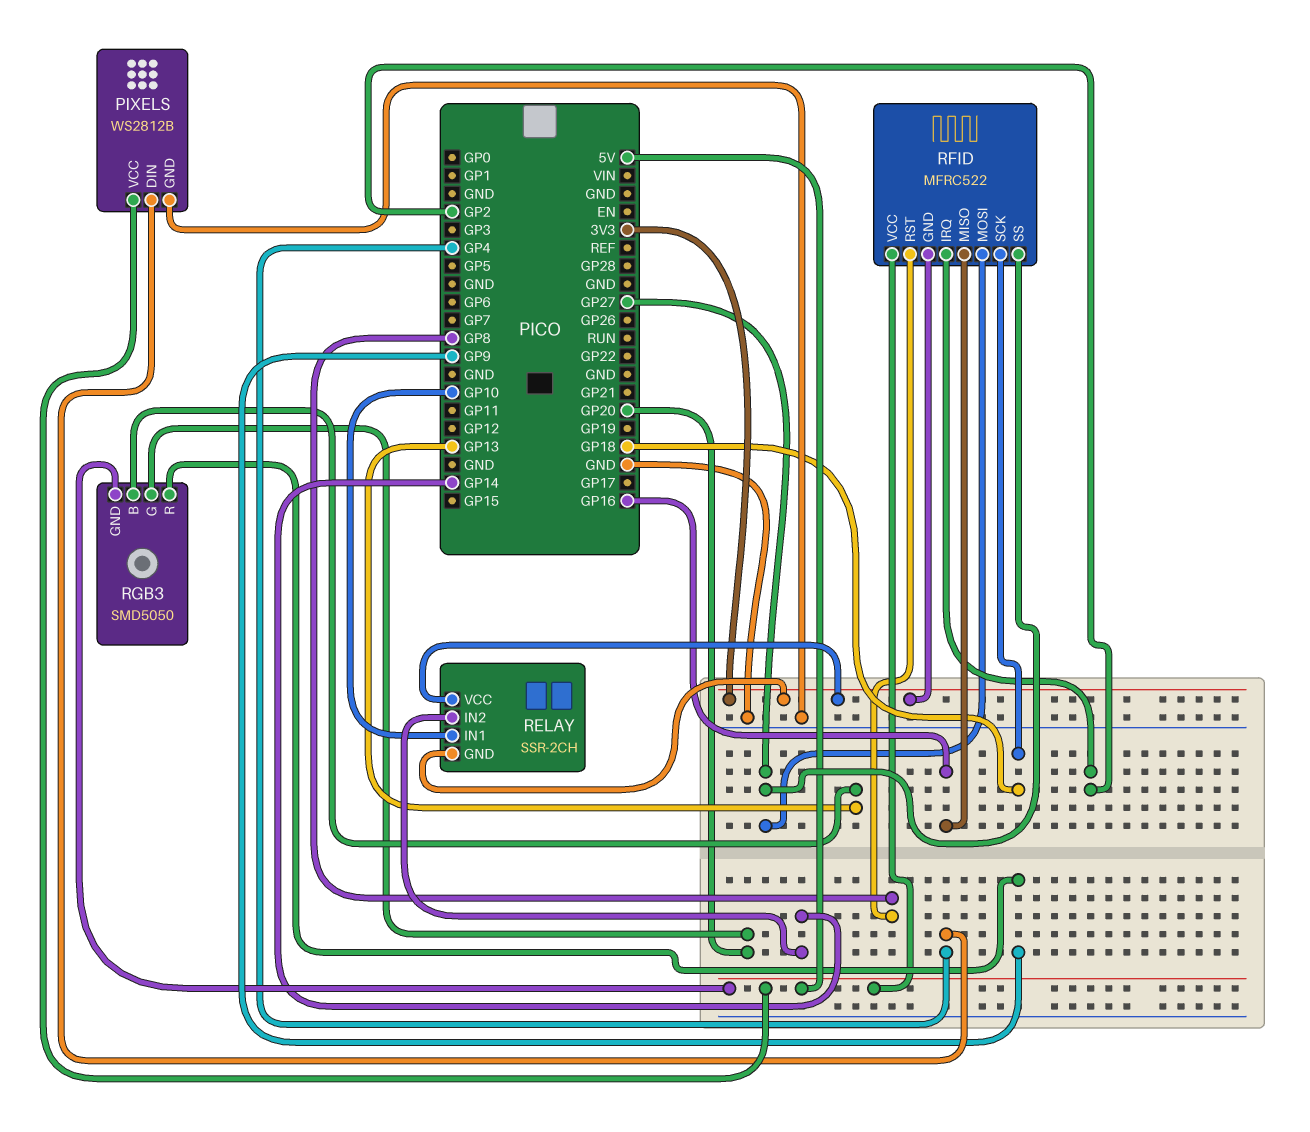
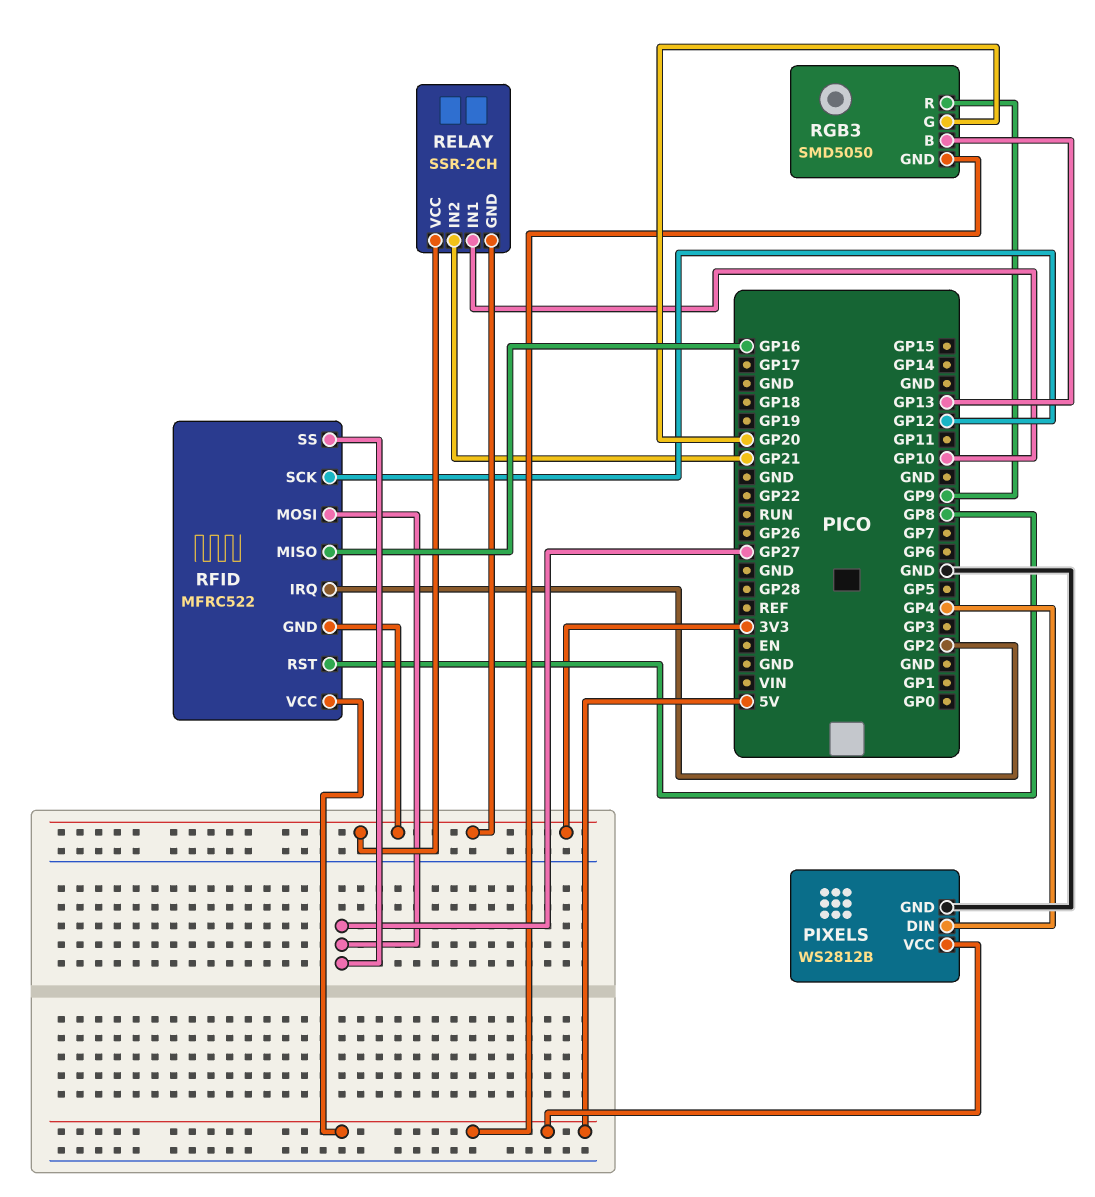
RELAY pin IN2: GP14 -> GP21
RFID pin SCK: GP18 -> GP12

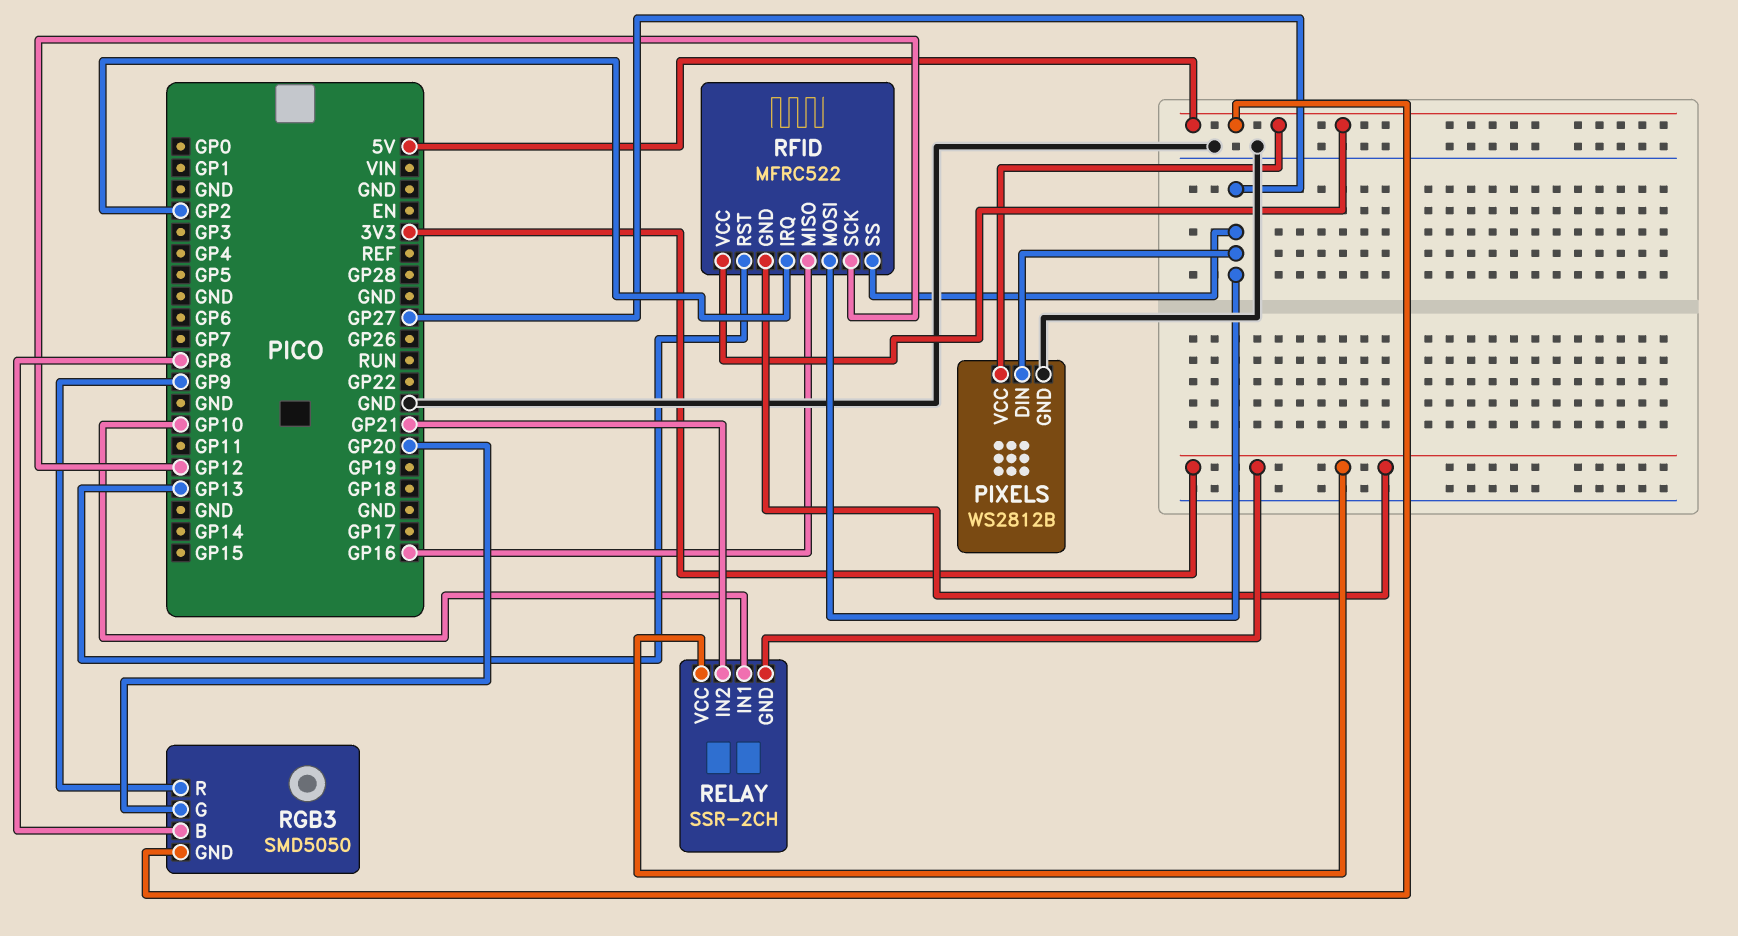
PIXELS pin DIN: GP4 -> GP27
RFID pin RST: GP8 -> GP13
RGB3 pin B: GP13 -> GP8

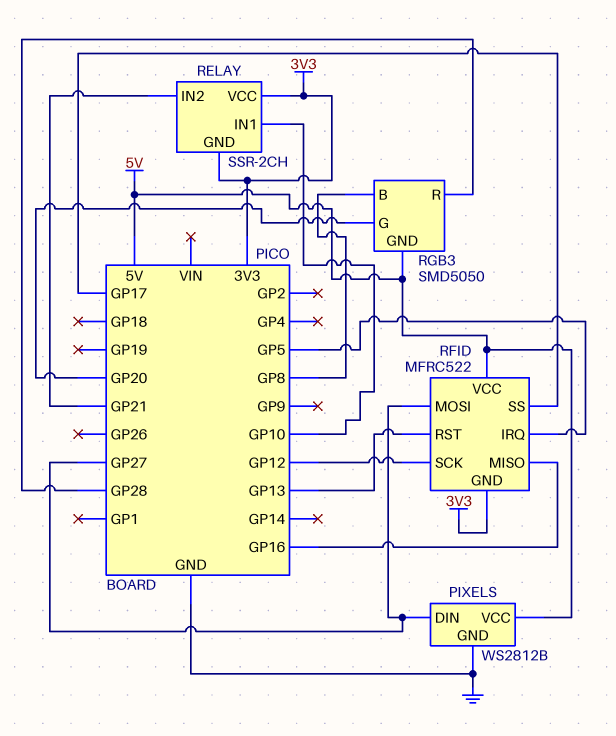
RFID pin IRQ: GP2 -> GP5
RFID pin SS: GP27 -> GP17
RGB3 pin R: GP9 -> GP28

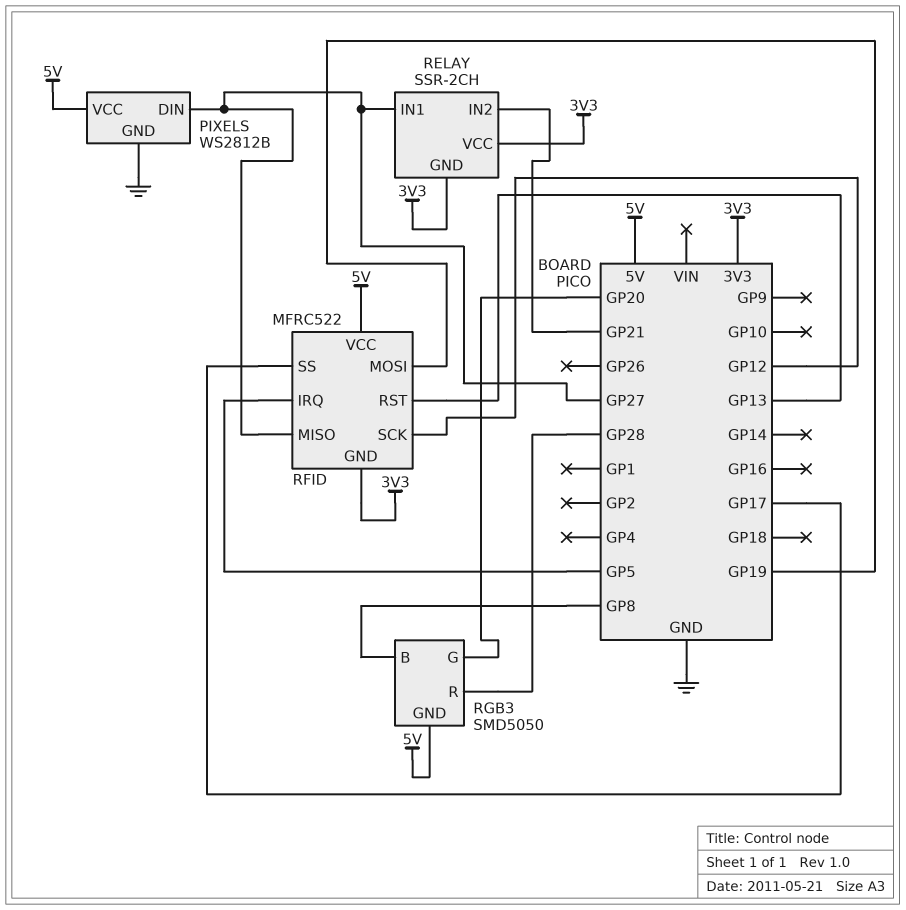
RELAY pin IN1: GP10 -> GP27
RFID pin MISO: GP16 -> GP27
RFID pin MOSI: GP27 -> GP19

